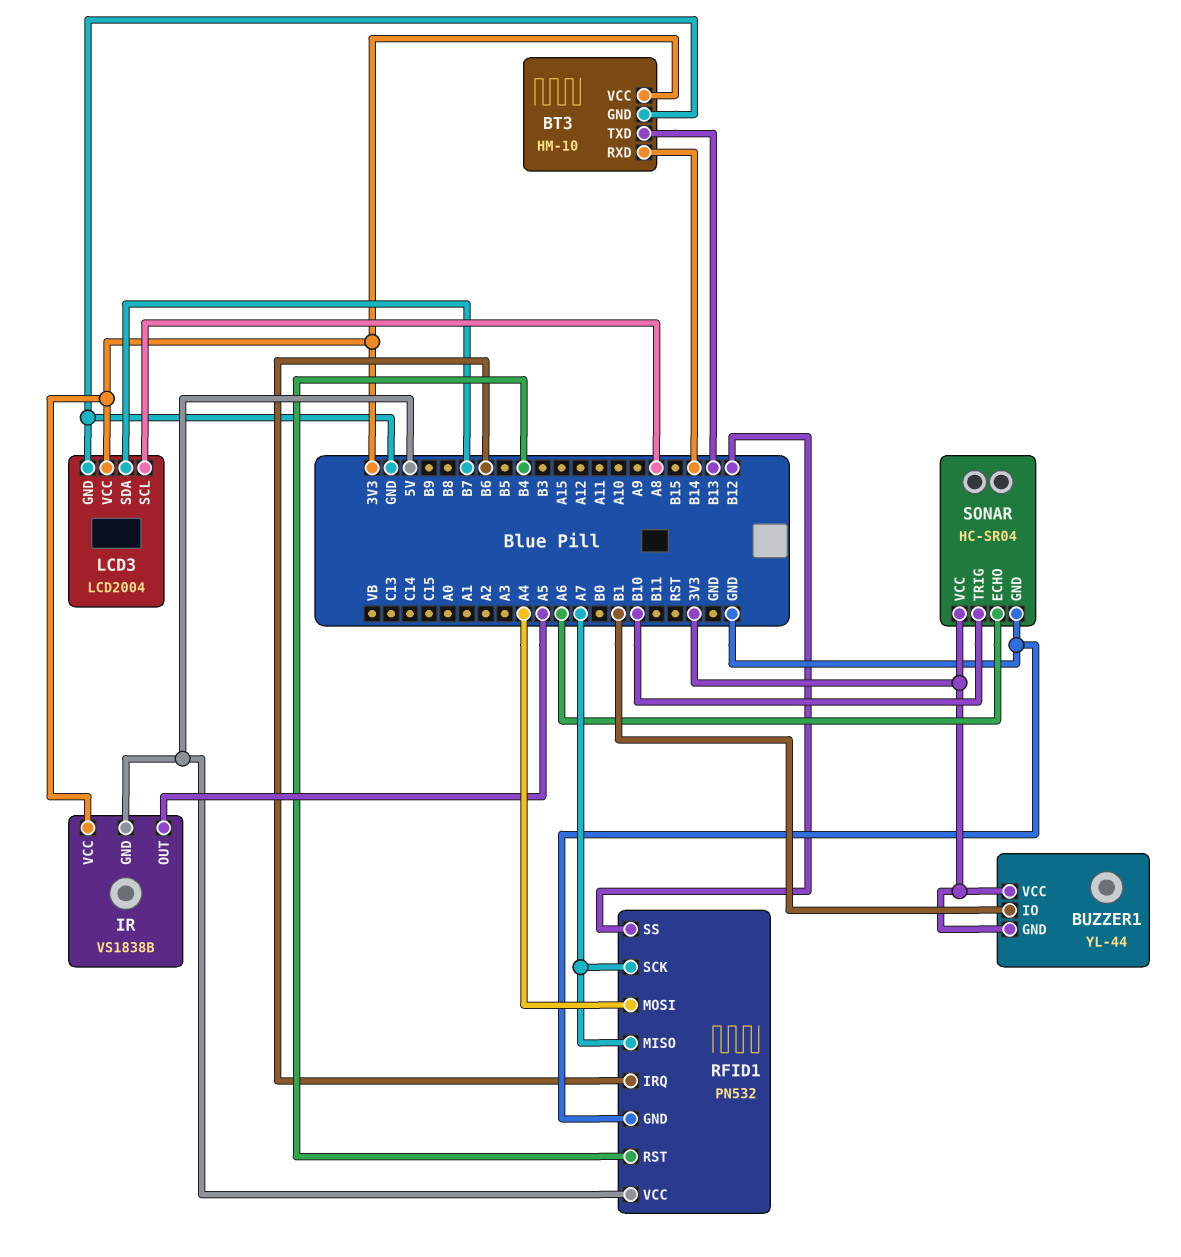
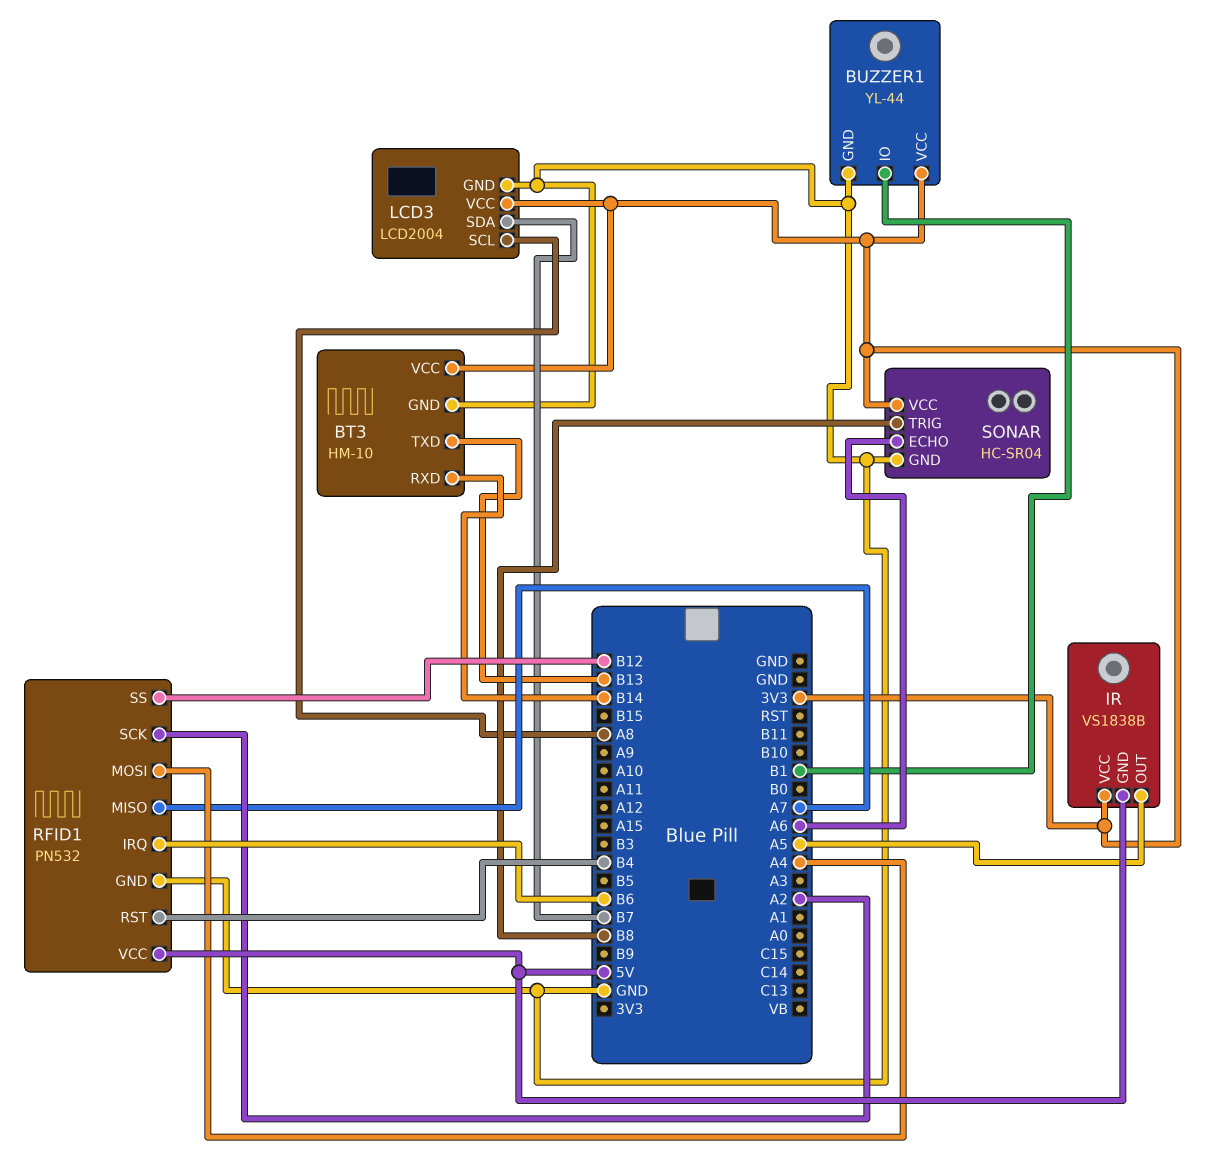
BUZZER1 pin GND: 3V3 -> GND
RFID1 pin SCK: A7 -> A2
SONAR pin TRIG: B10 -> B8

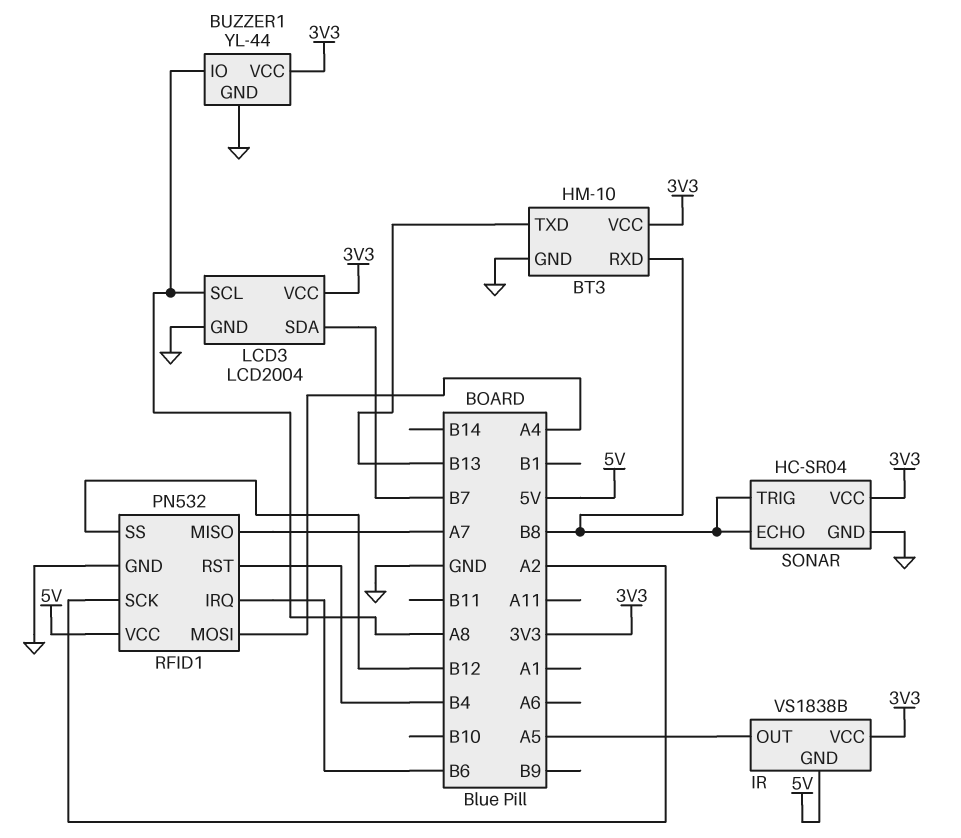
BT3 pin RXD: B14 -> B8
BUZZER1 pin IO: B1 -> A8
SONAR pin ECHO: A6 -> B8

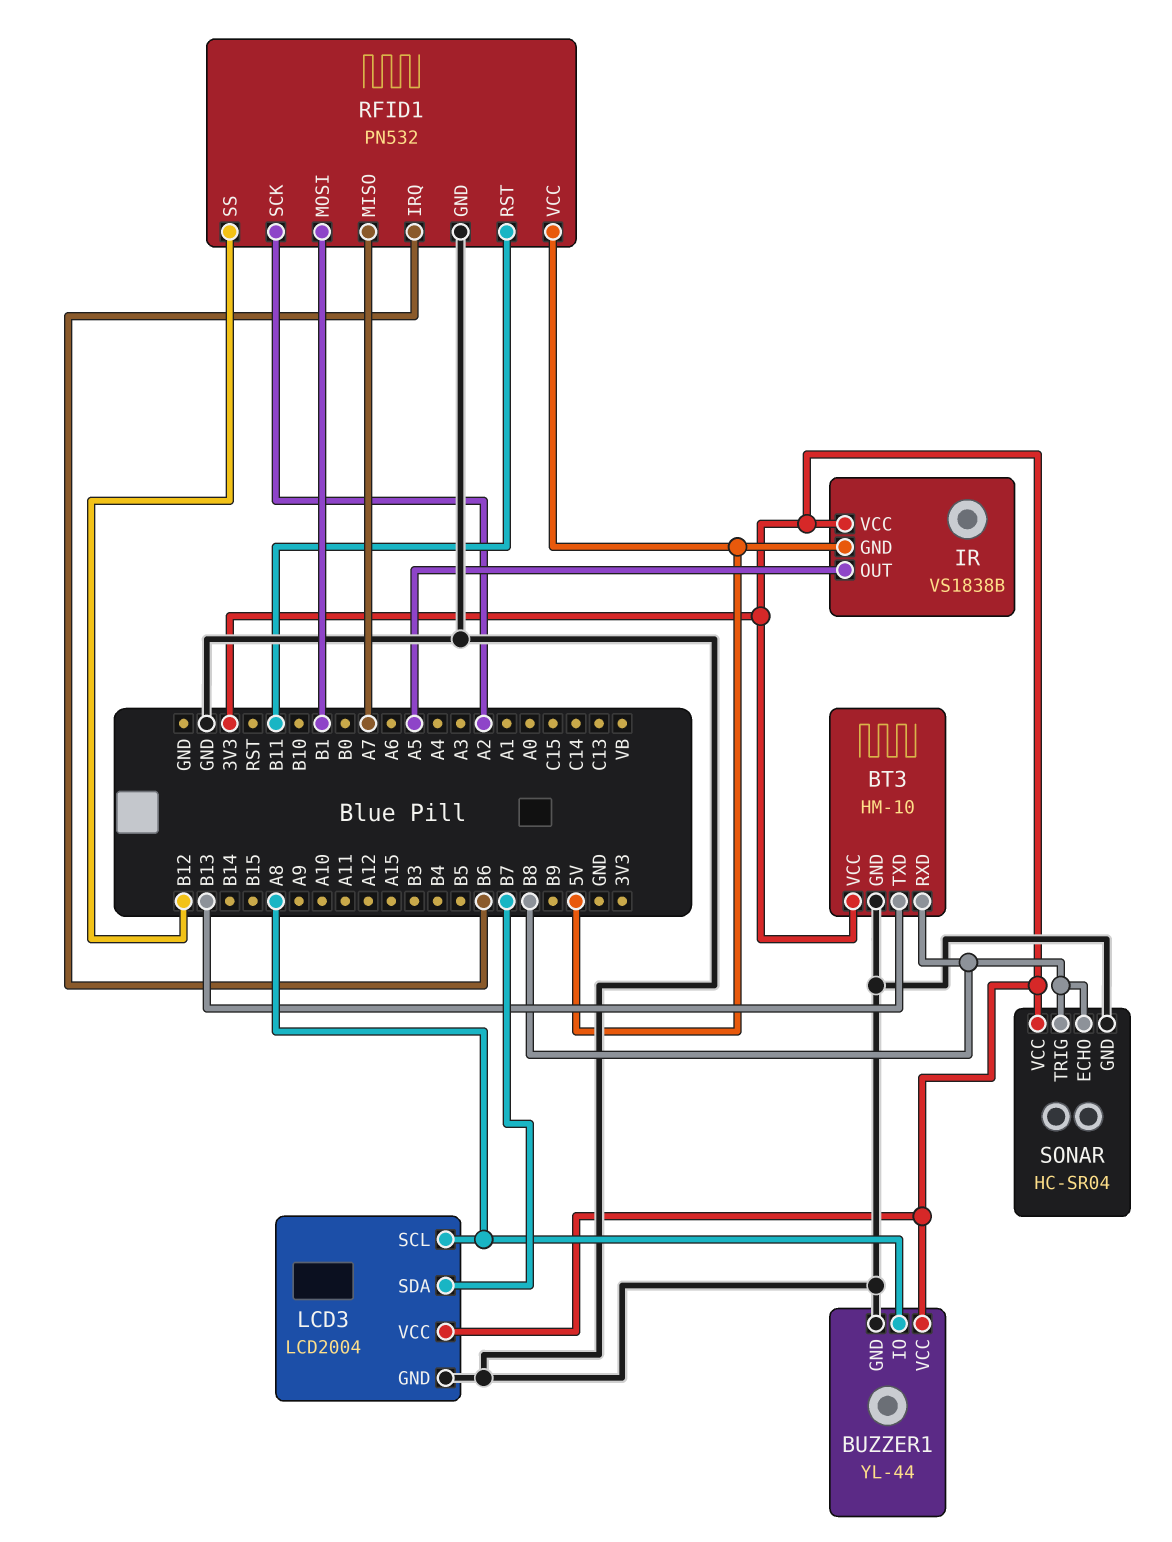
RFID1 pin MOSI: A4 -> B1
RFID1 pin RST: B4 -> B11

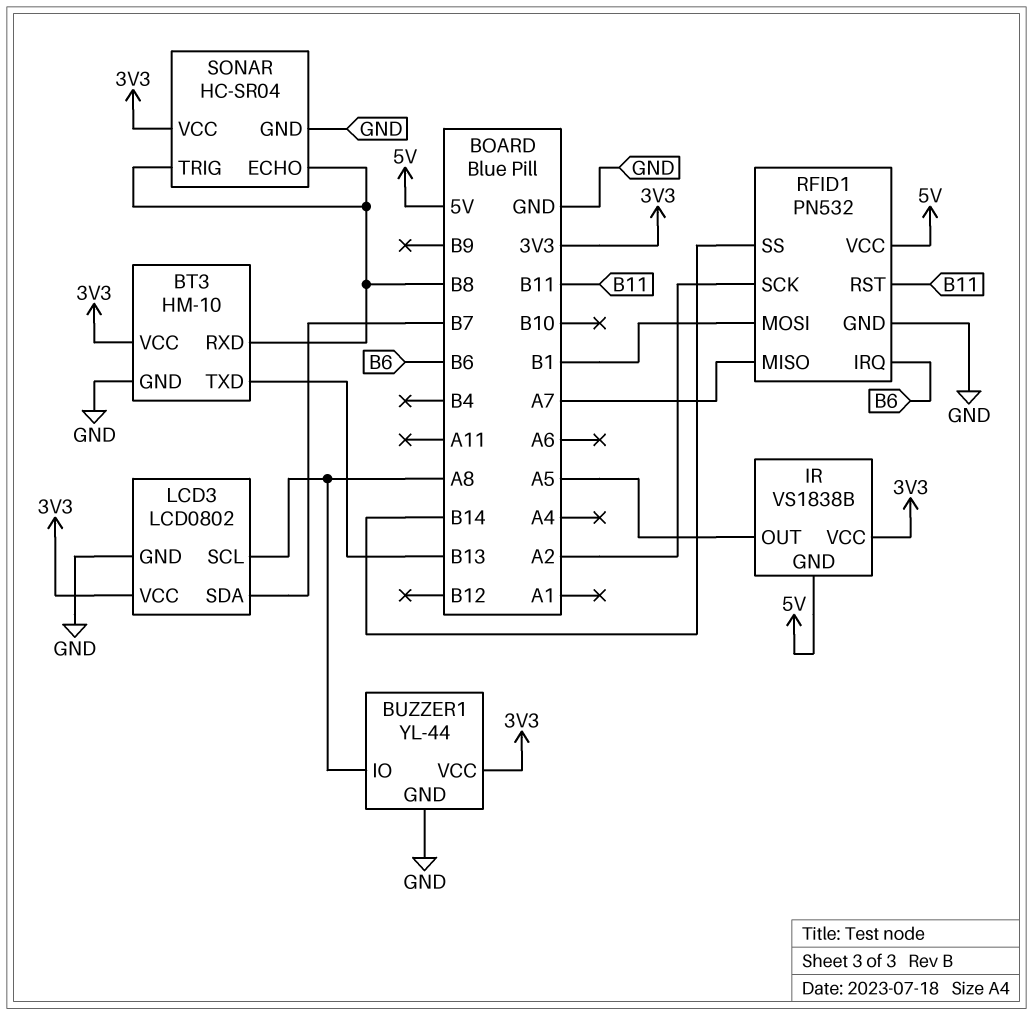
LCD3: LCD2004 -> LCD0802
RFID1 pin SS: B12 -> B14

